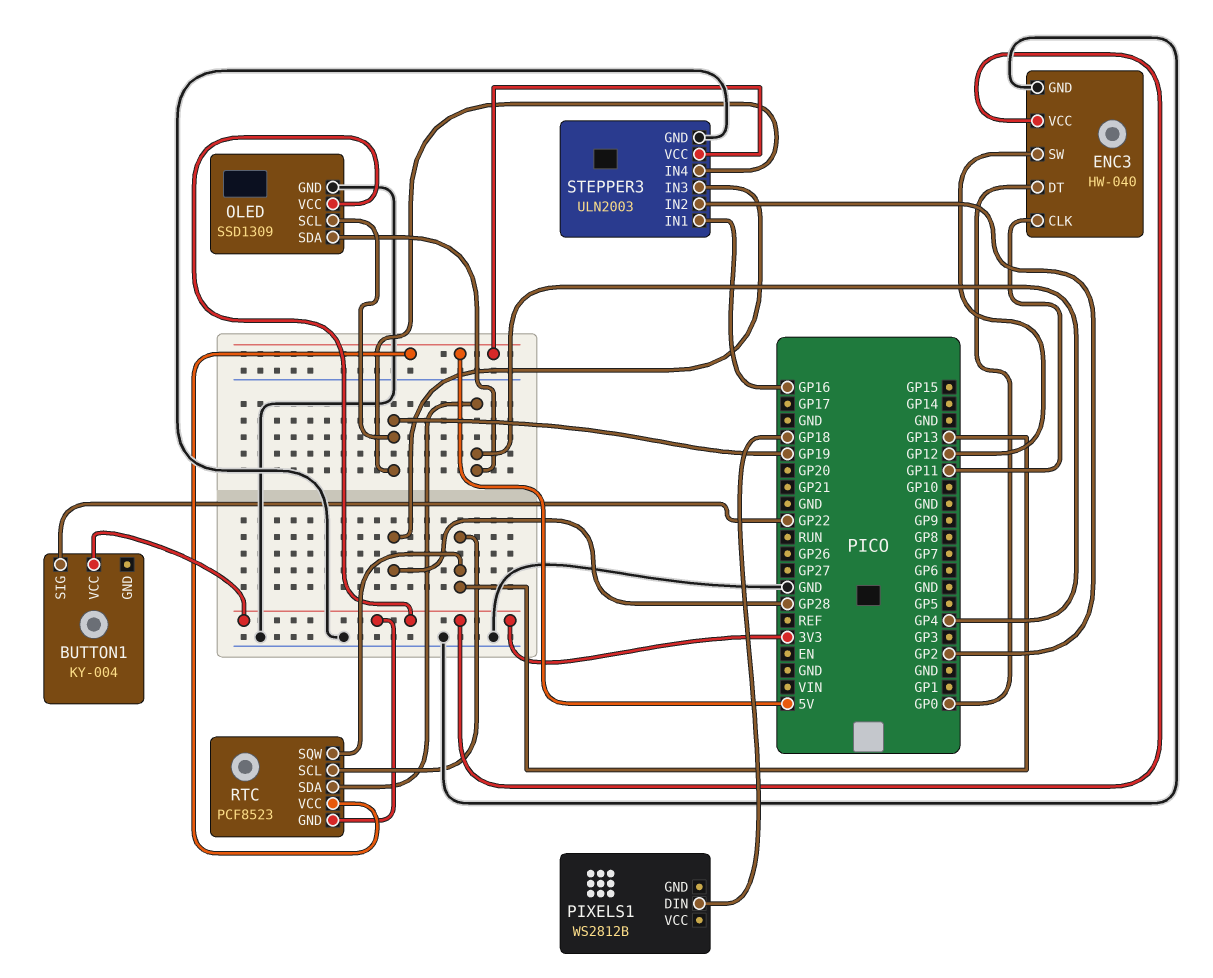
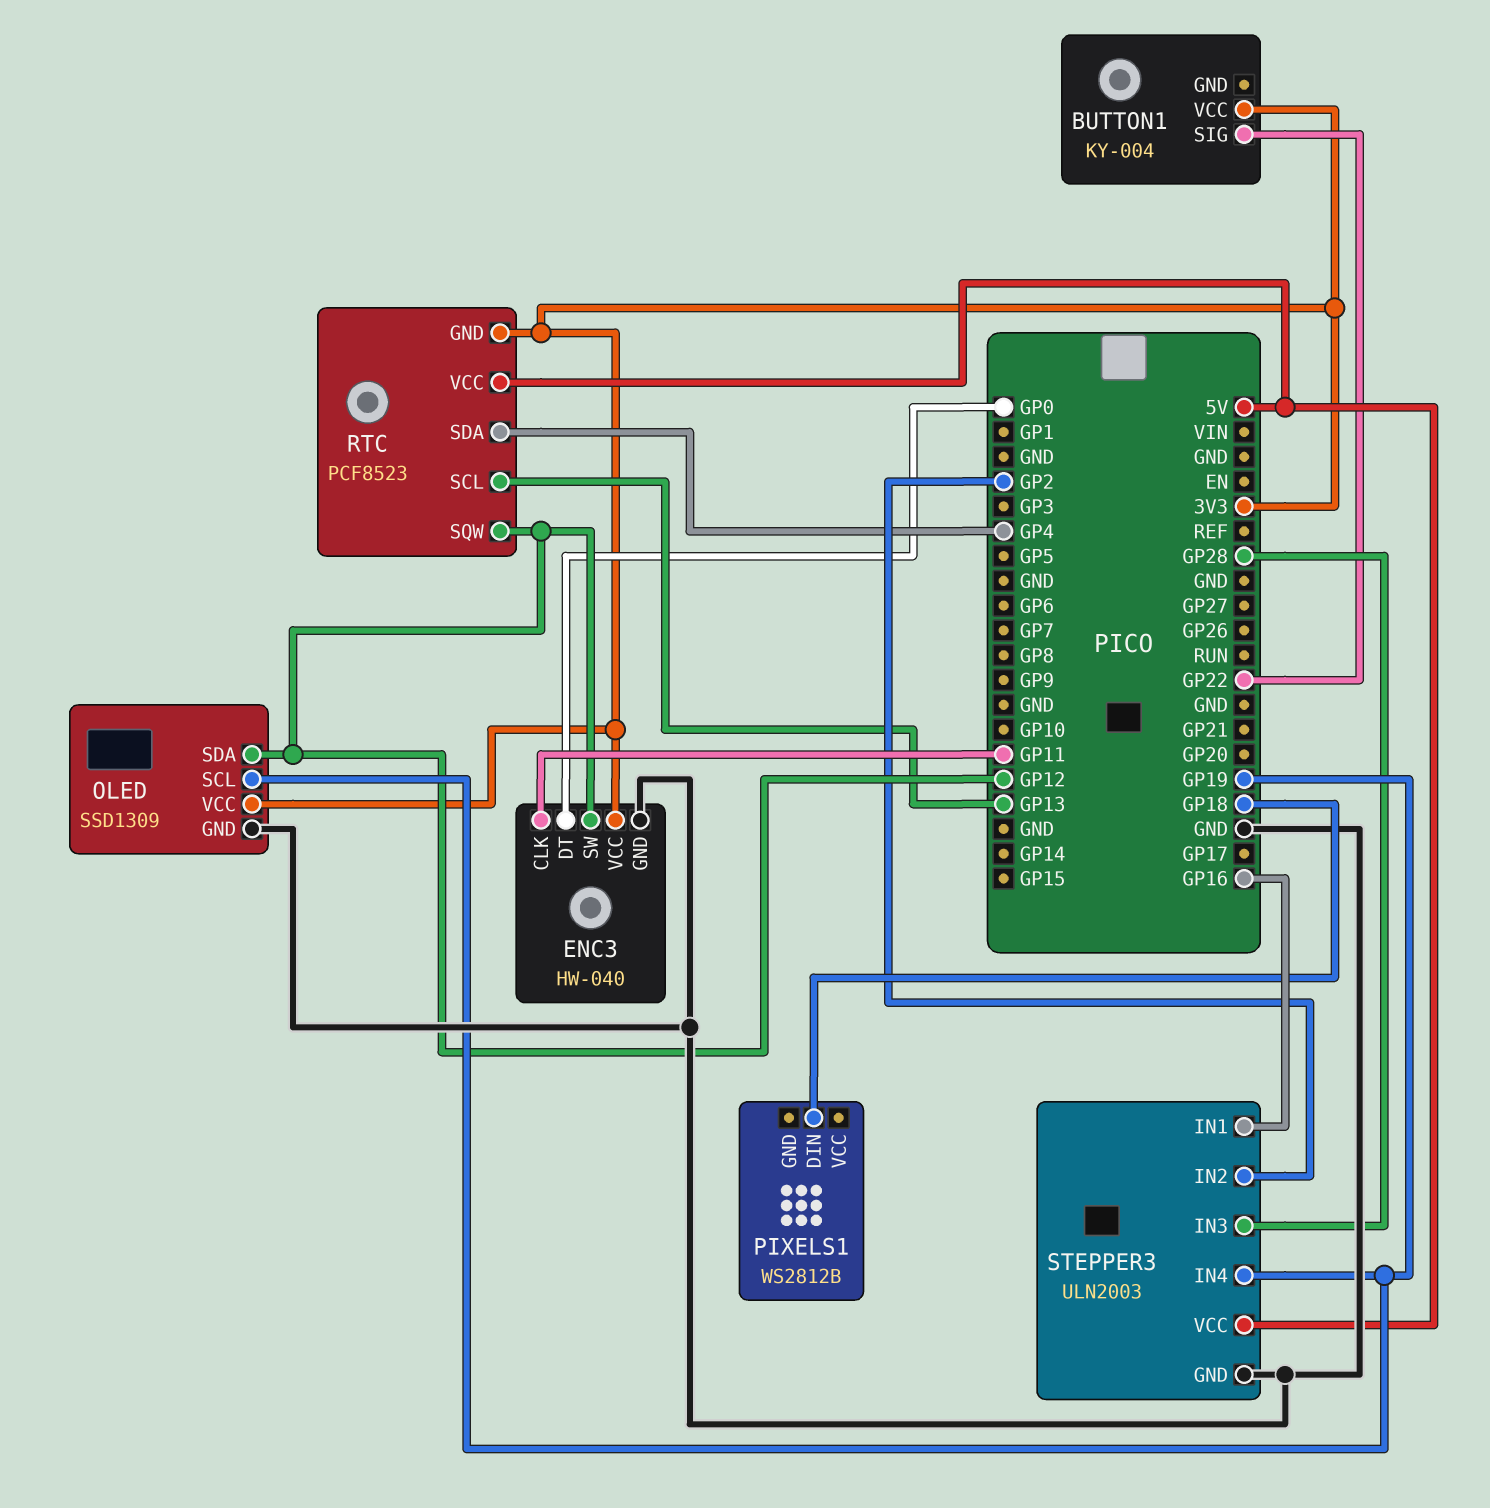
OLED pin SDA: GP4 -> GP12
RTC pin SQW: GP13 -> GP12

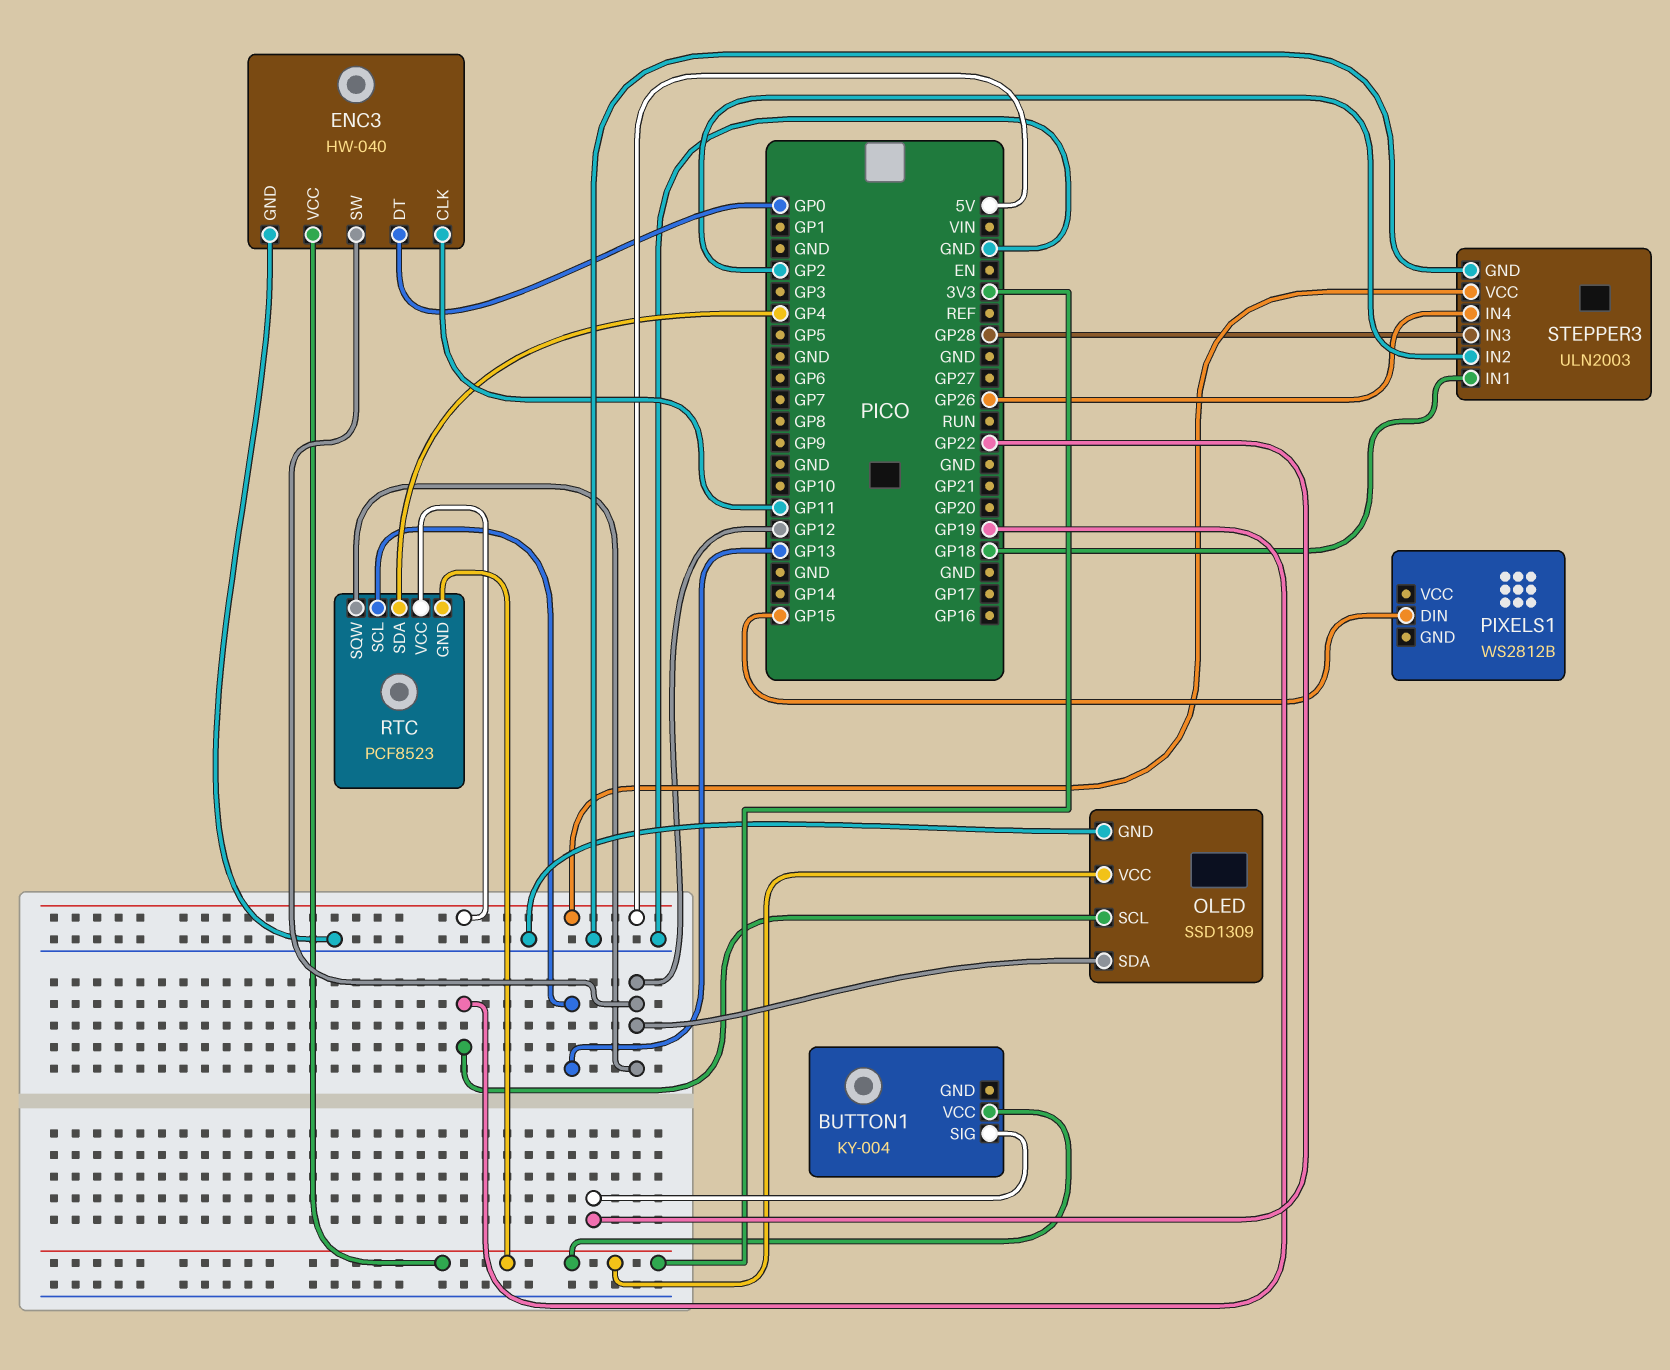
PIXELS1 pin DIN: GP18 -> GP15
STEPPER3 pin IN1: GP16 -> GP18
STEPPER3 pin IN4: GP19 -> GP26

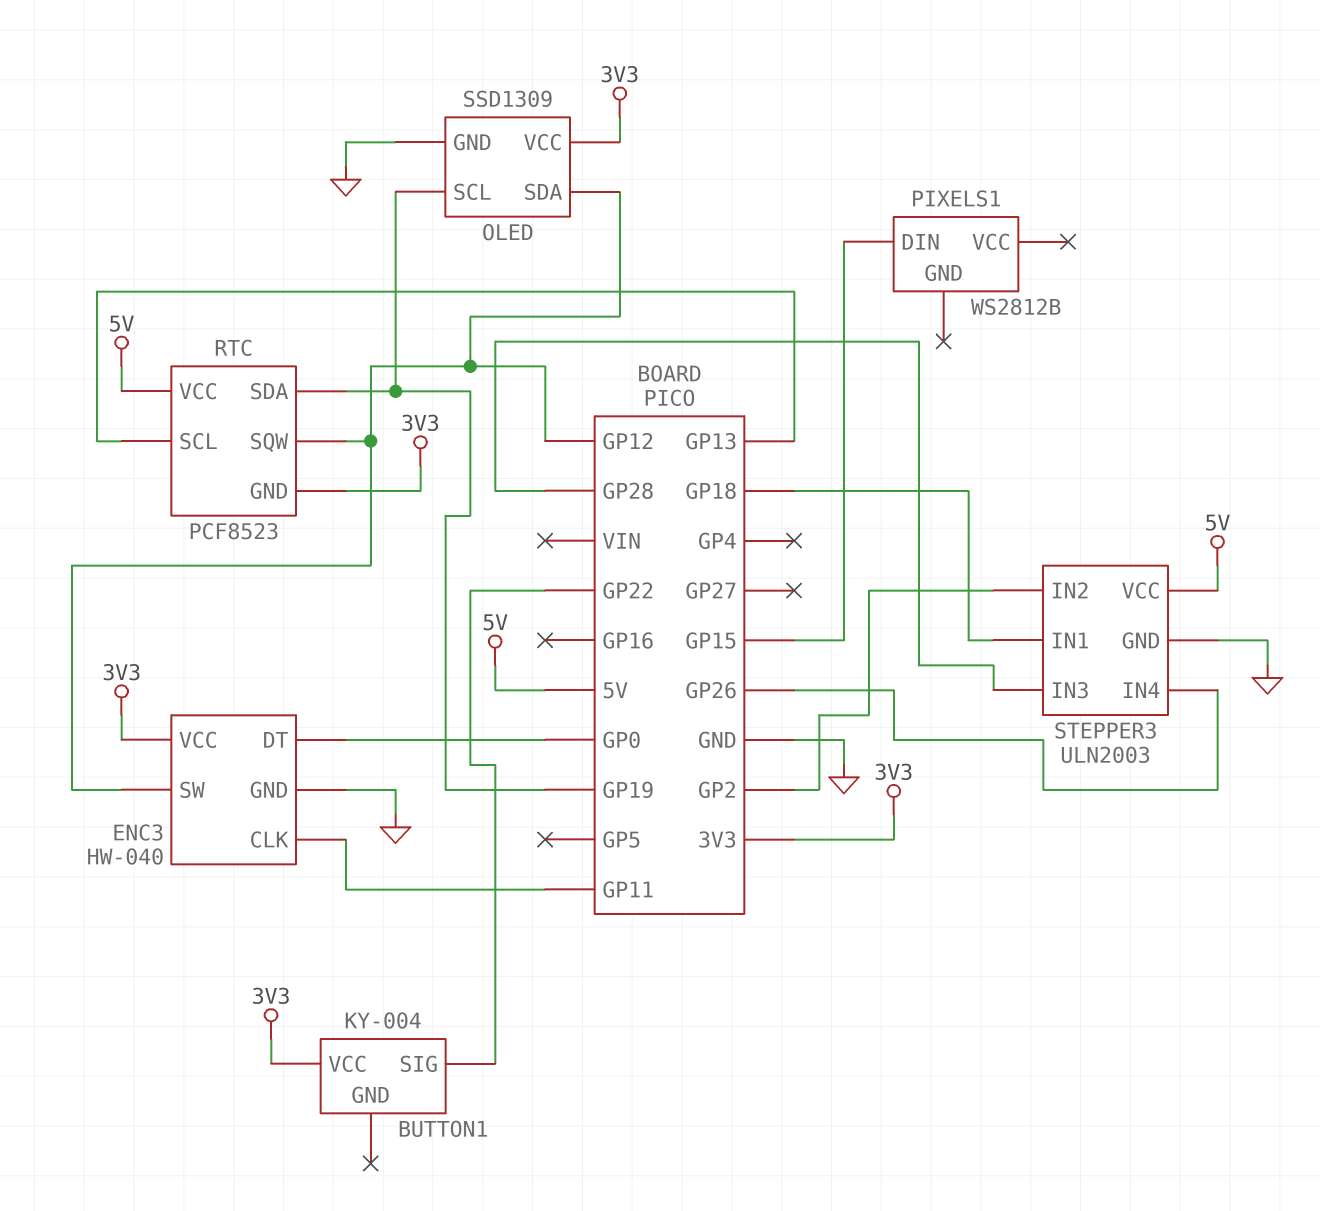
RTC pin SDA: GP4 -> GP19

